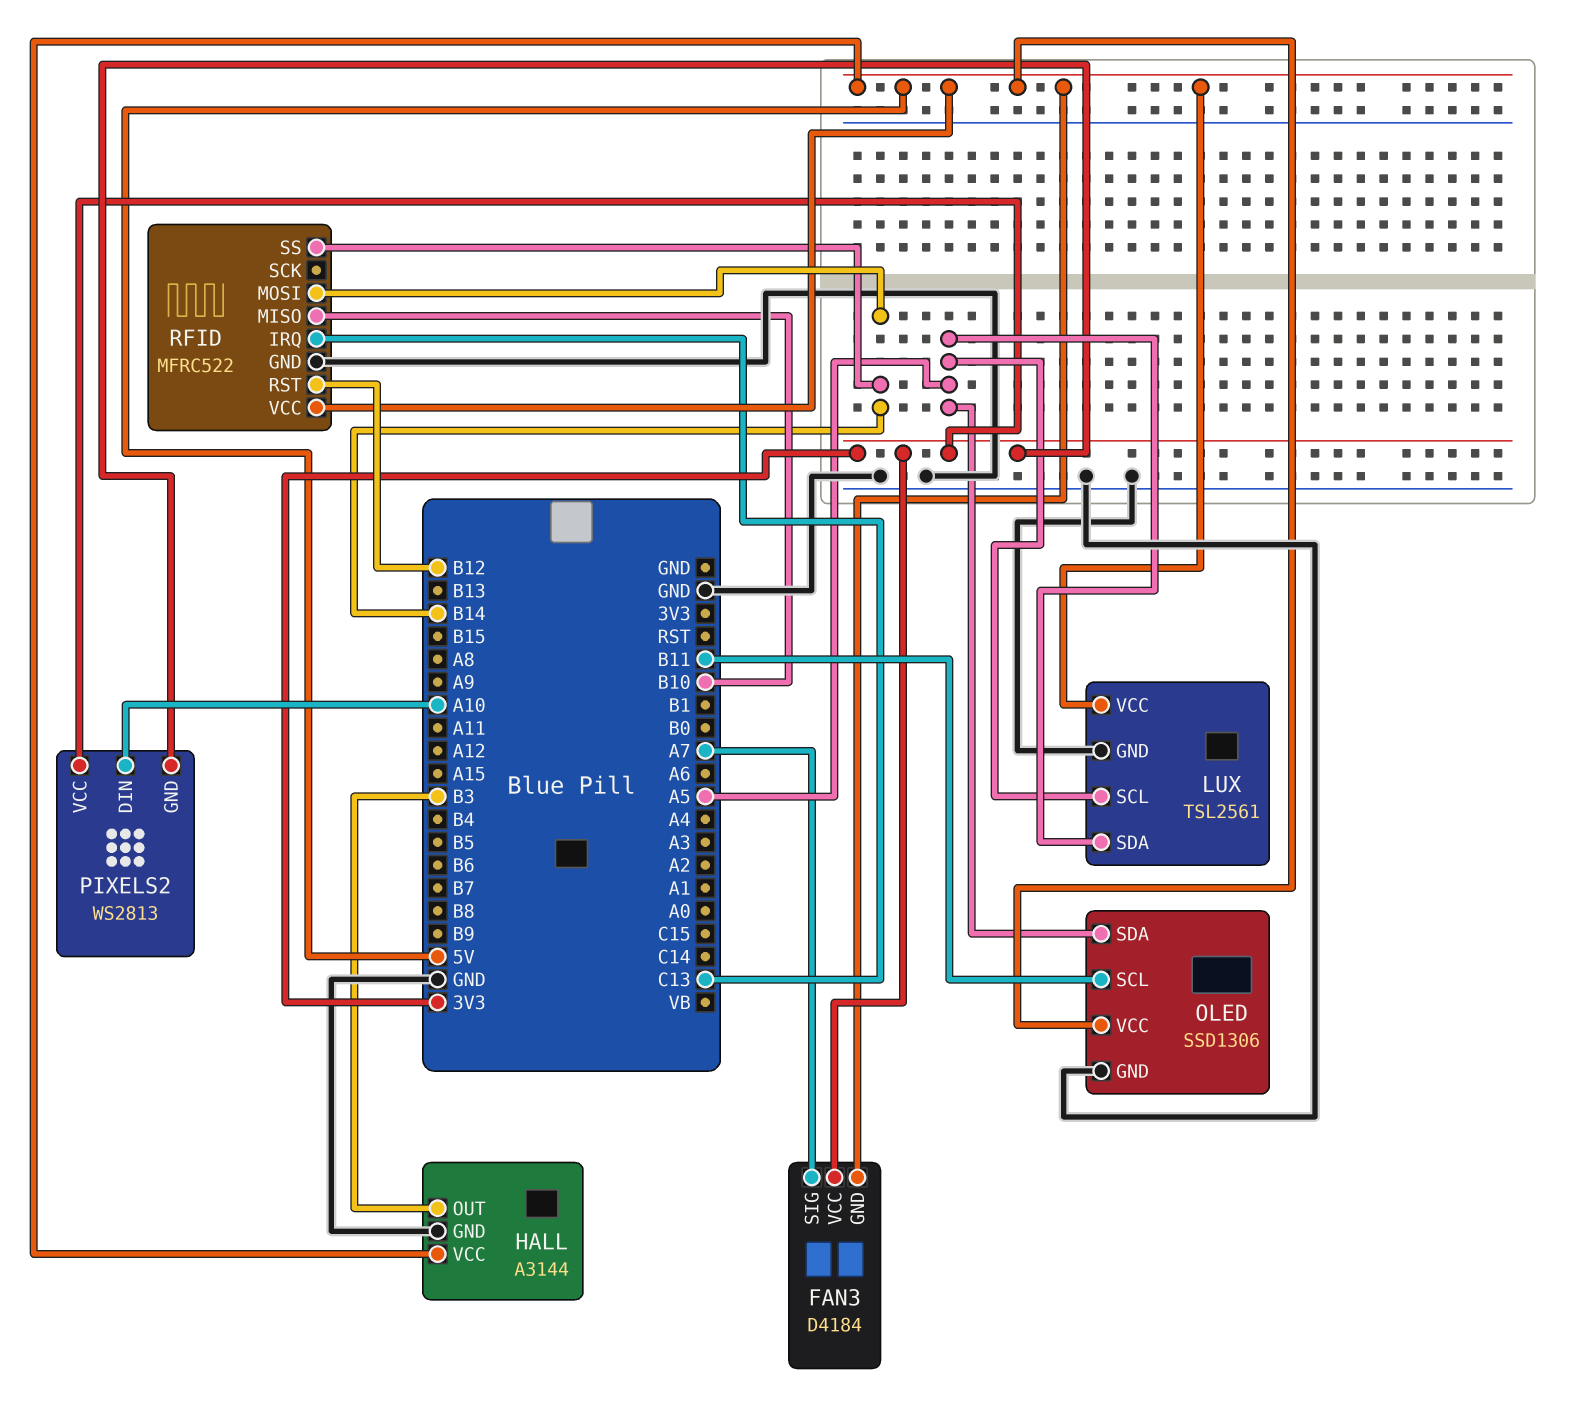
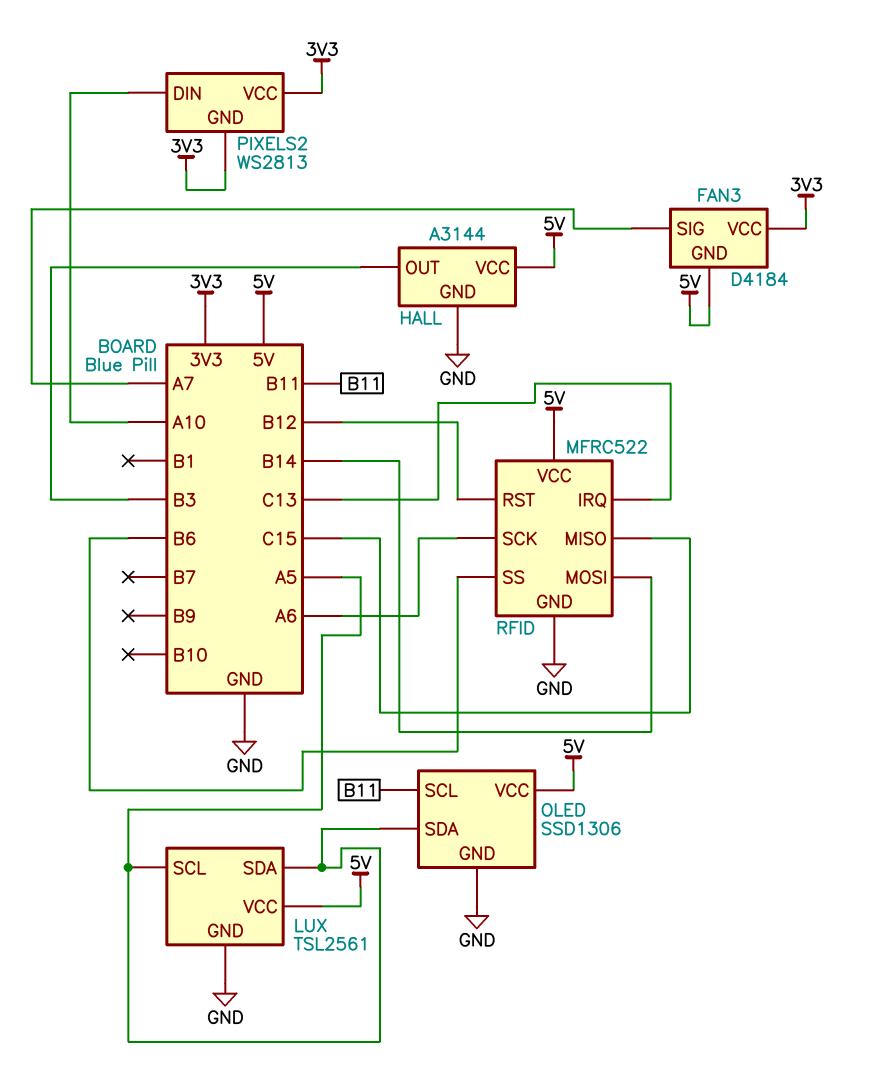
RFID pin MISO: B10 -> C15
RFID pin SCK: none -> A6
RFID pin SS: B14 -> B6

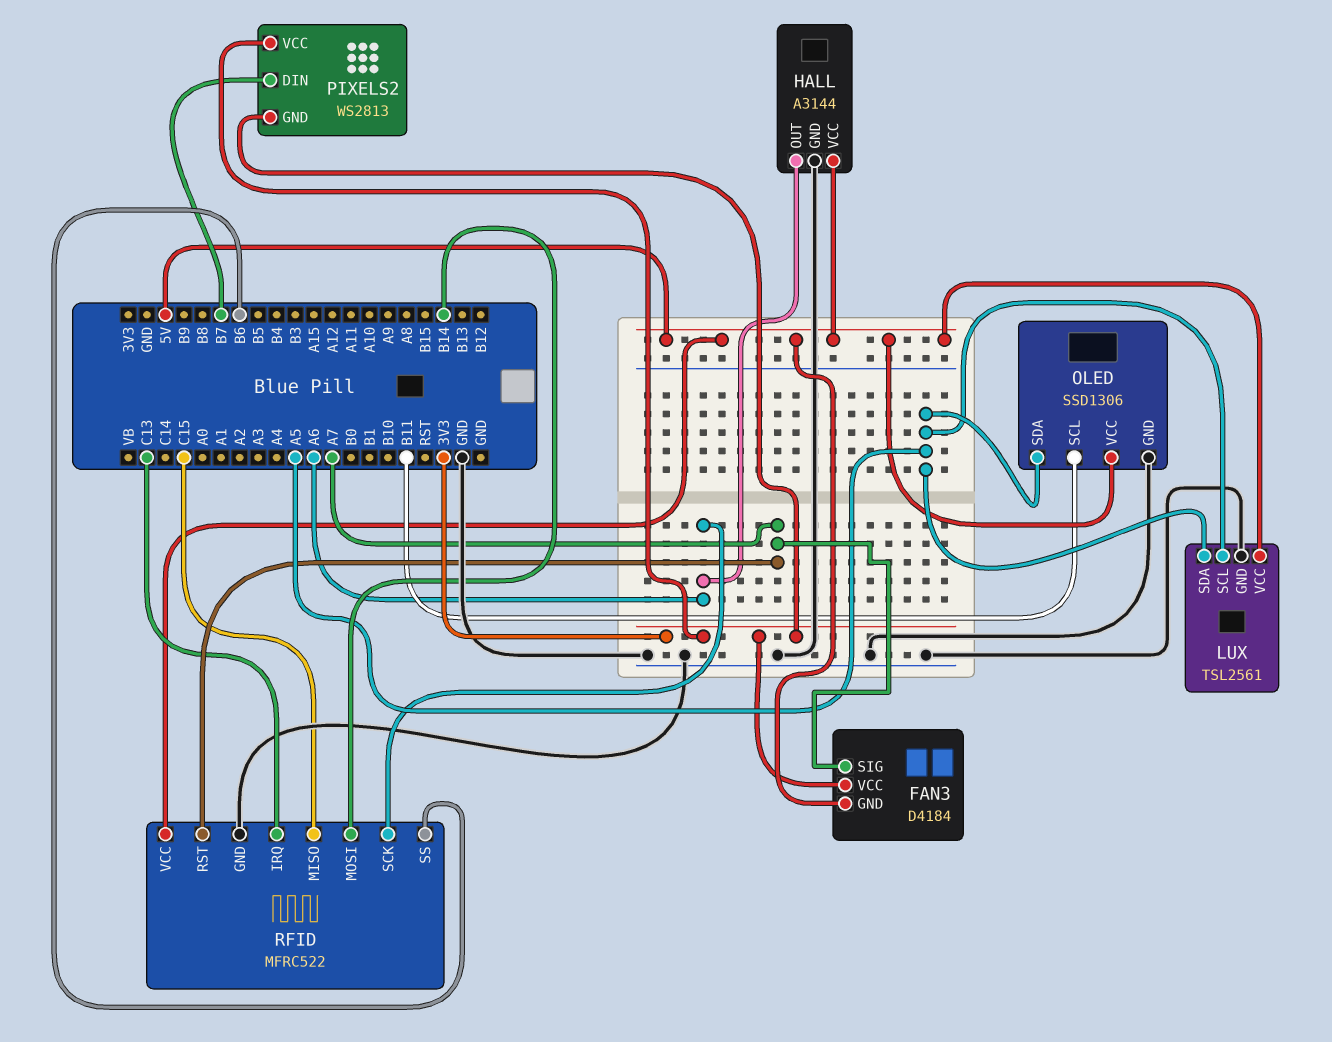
HALL pin OUT: B3 -> A6
PIXELS2 pin DIN: A10 -> B7
RFID pin RST: B12 -> A7

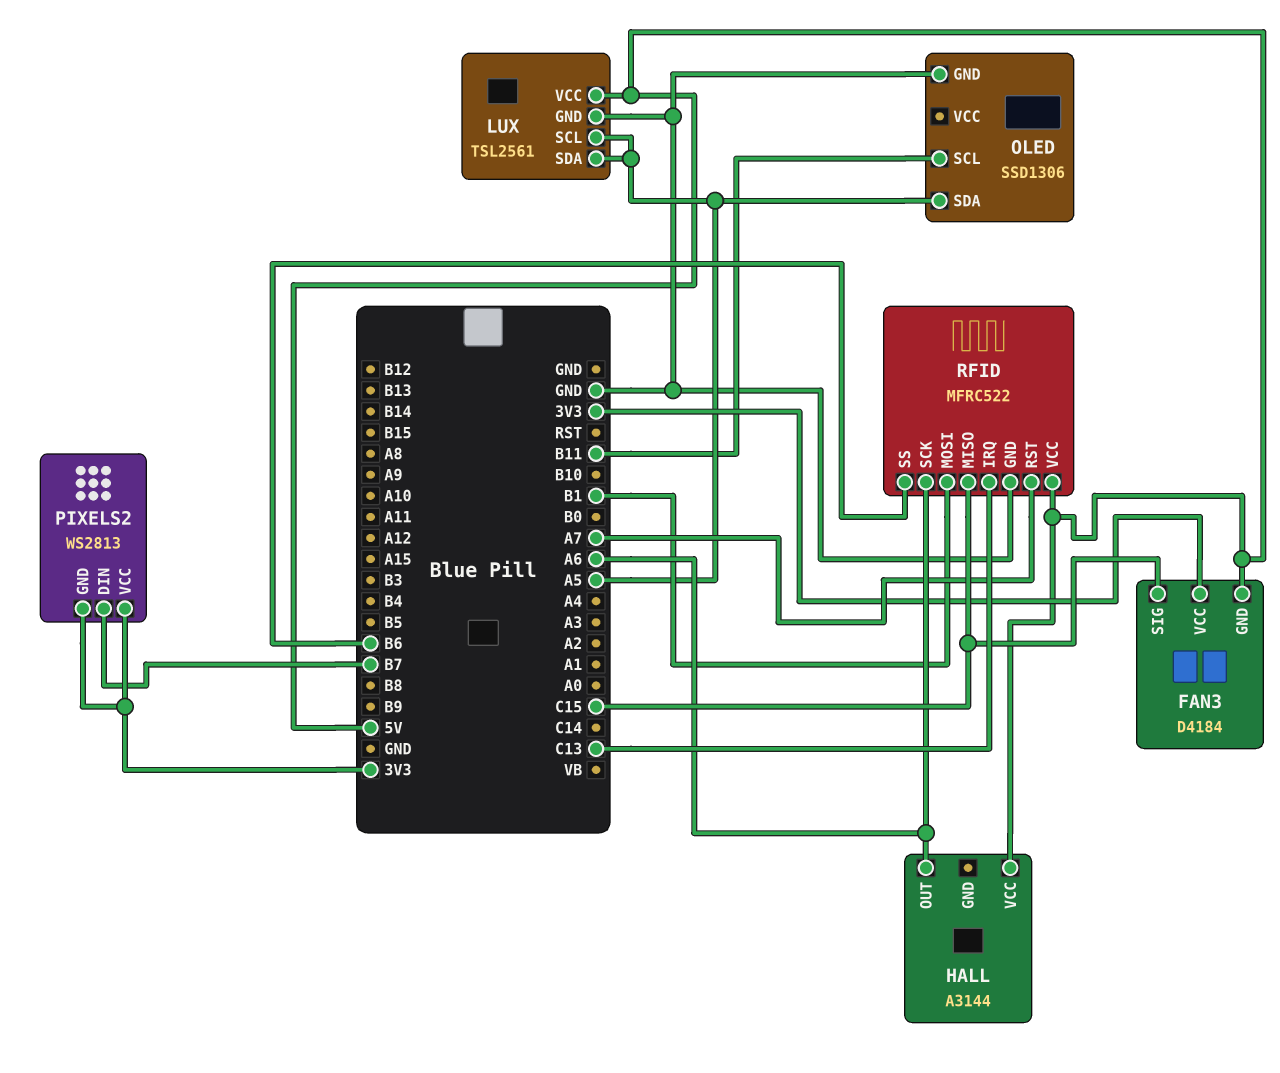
FAN3 pin SIG: A7 -> C15
HALL pin GND: GND -> none
OLED pin VCC: 5V -> none
RFID pin MOSI: B14 -> B1

